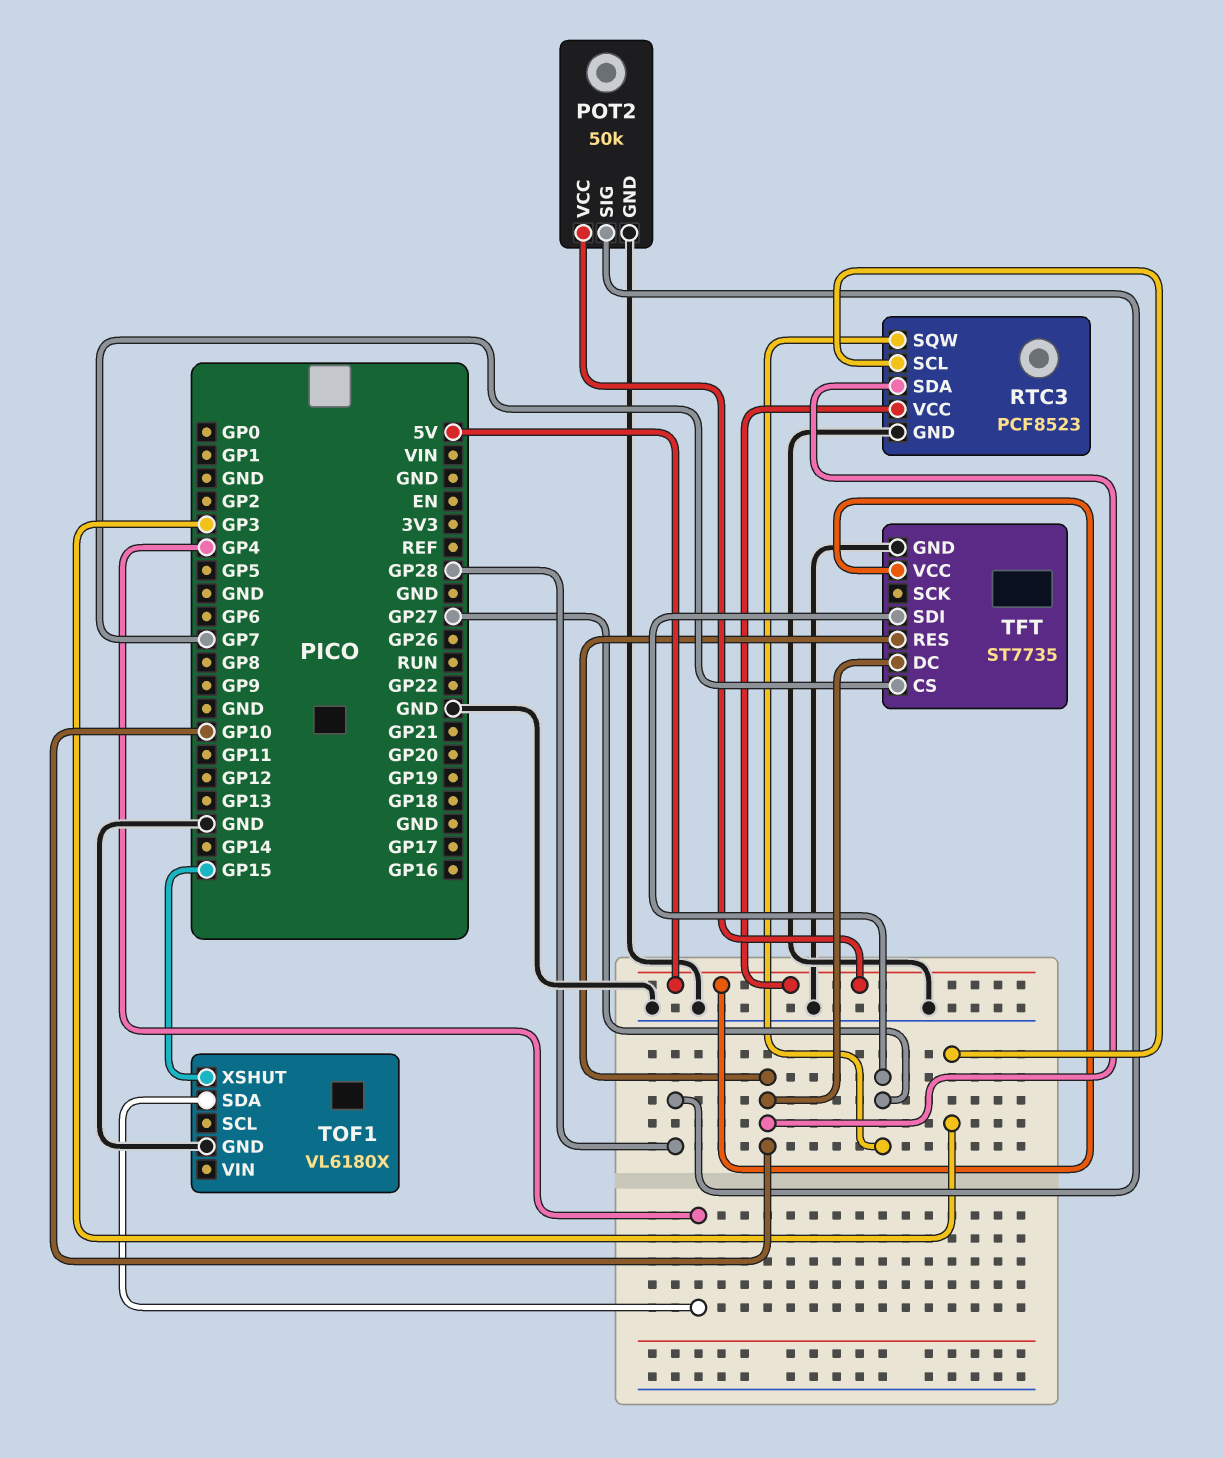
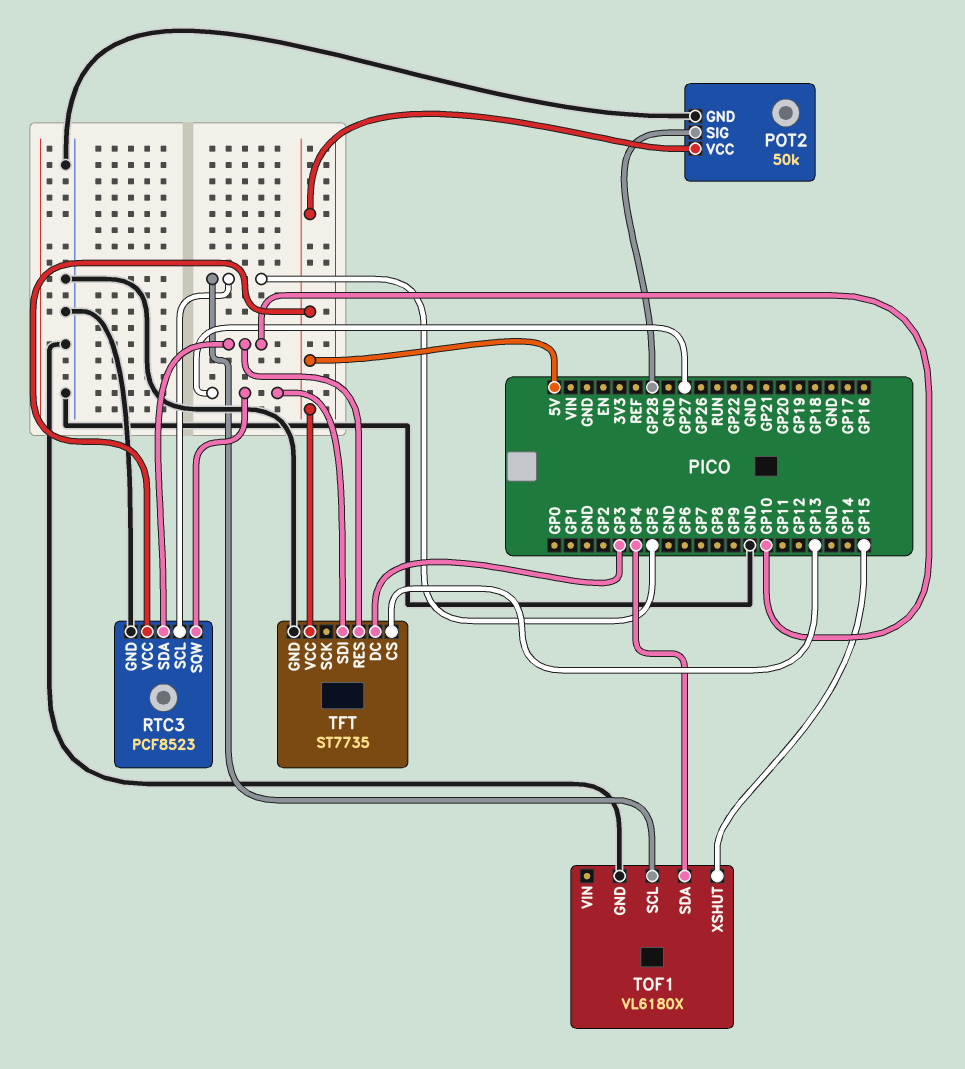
RTC3 pin SCL: GP3 -> GP5
TFT pin CS: GP7 -> GP13
TFT pin DC: GP10 -> GP3
TOF1 pin SCL: none -> GP5

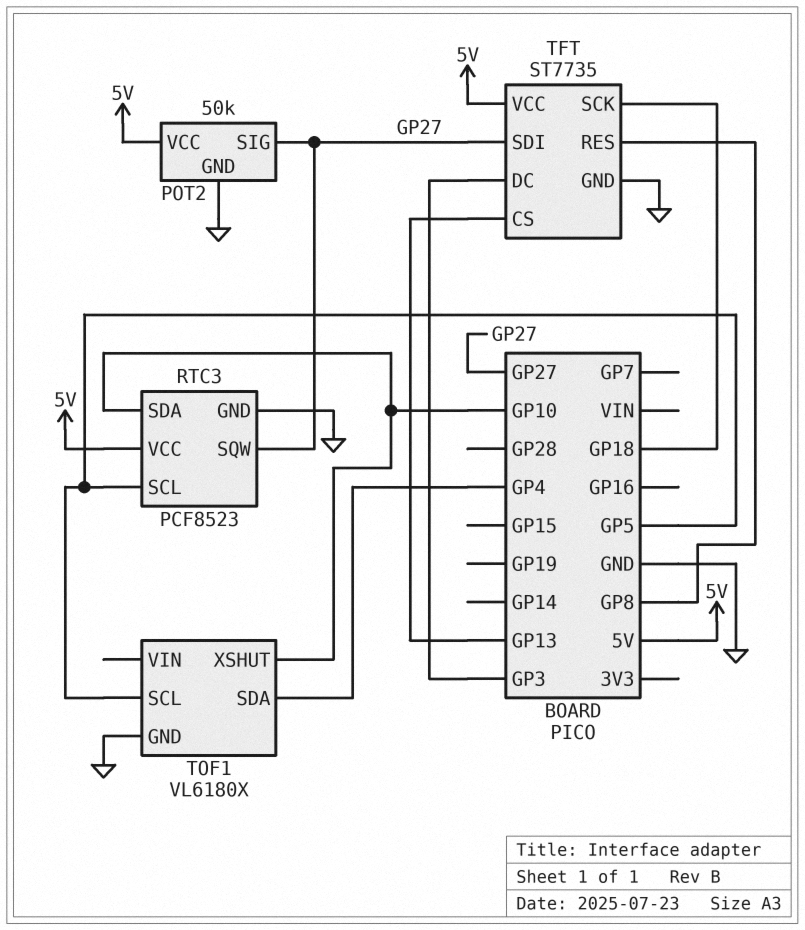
POT2 pin SIG: GP28 -> GP27
TFT pin RES: GP10 -> GP8
TFT pin SCK: none -> GP18
TOF1 pin XSHUT: GP15 -> GP10

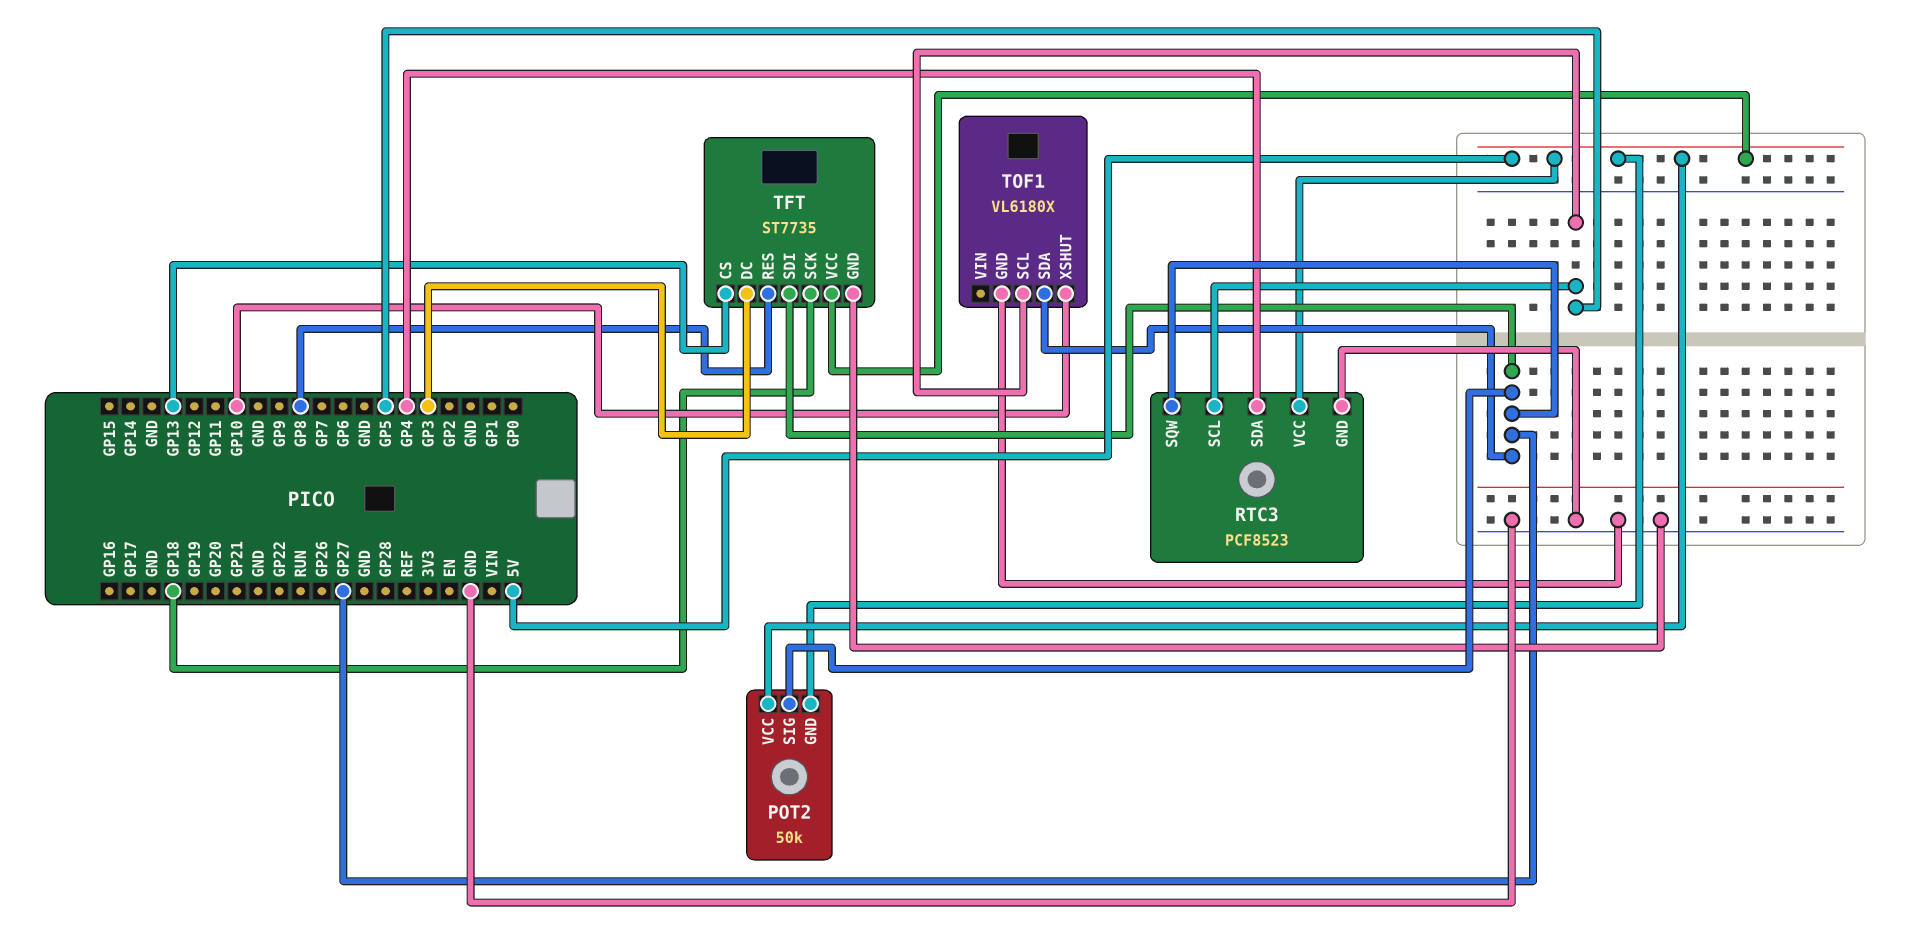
POT2 pin GND: GND -> 5V
RTC3 pin SDA: GP10 -> GP4
TOF1 pin SDA: GP4 -> GP27

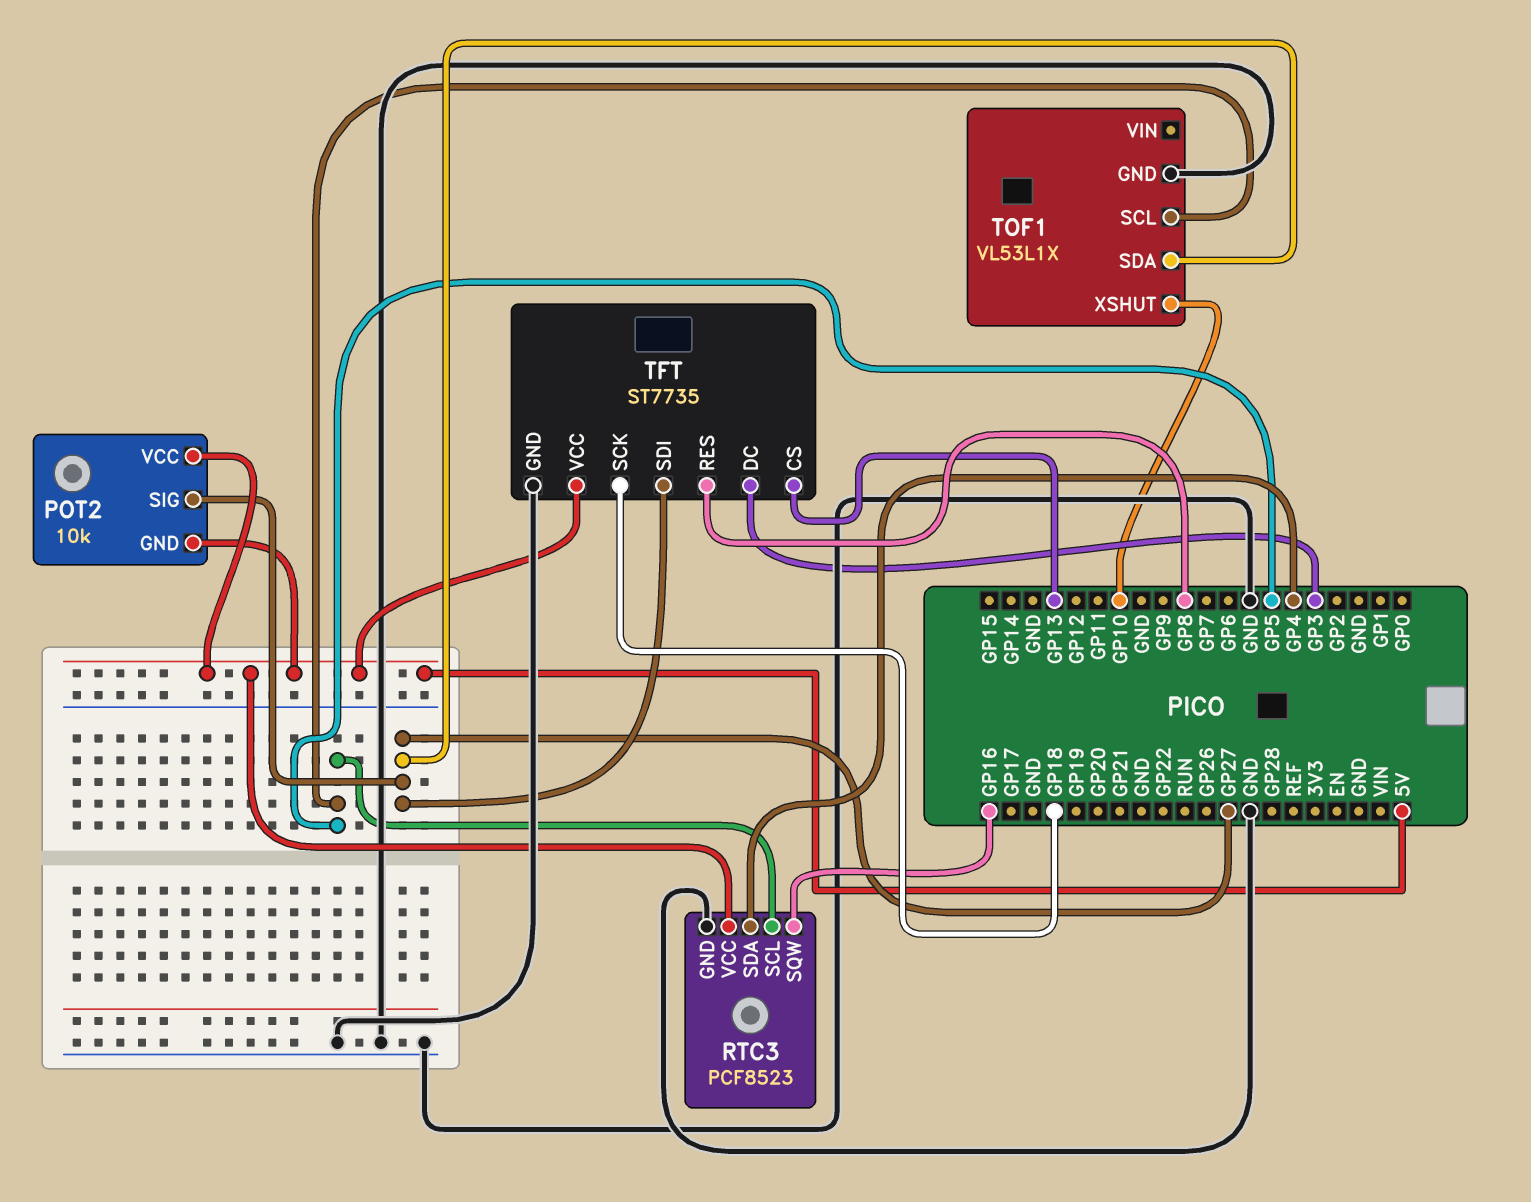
POT2: 50k -> 10k
RTC3 pin SQW: GP27 -> GP16
TOF1: VL6180X -> VL53L1X

